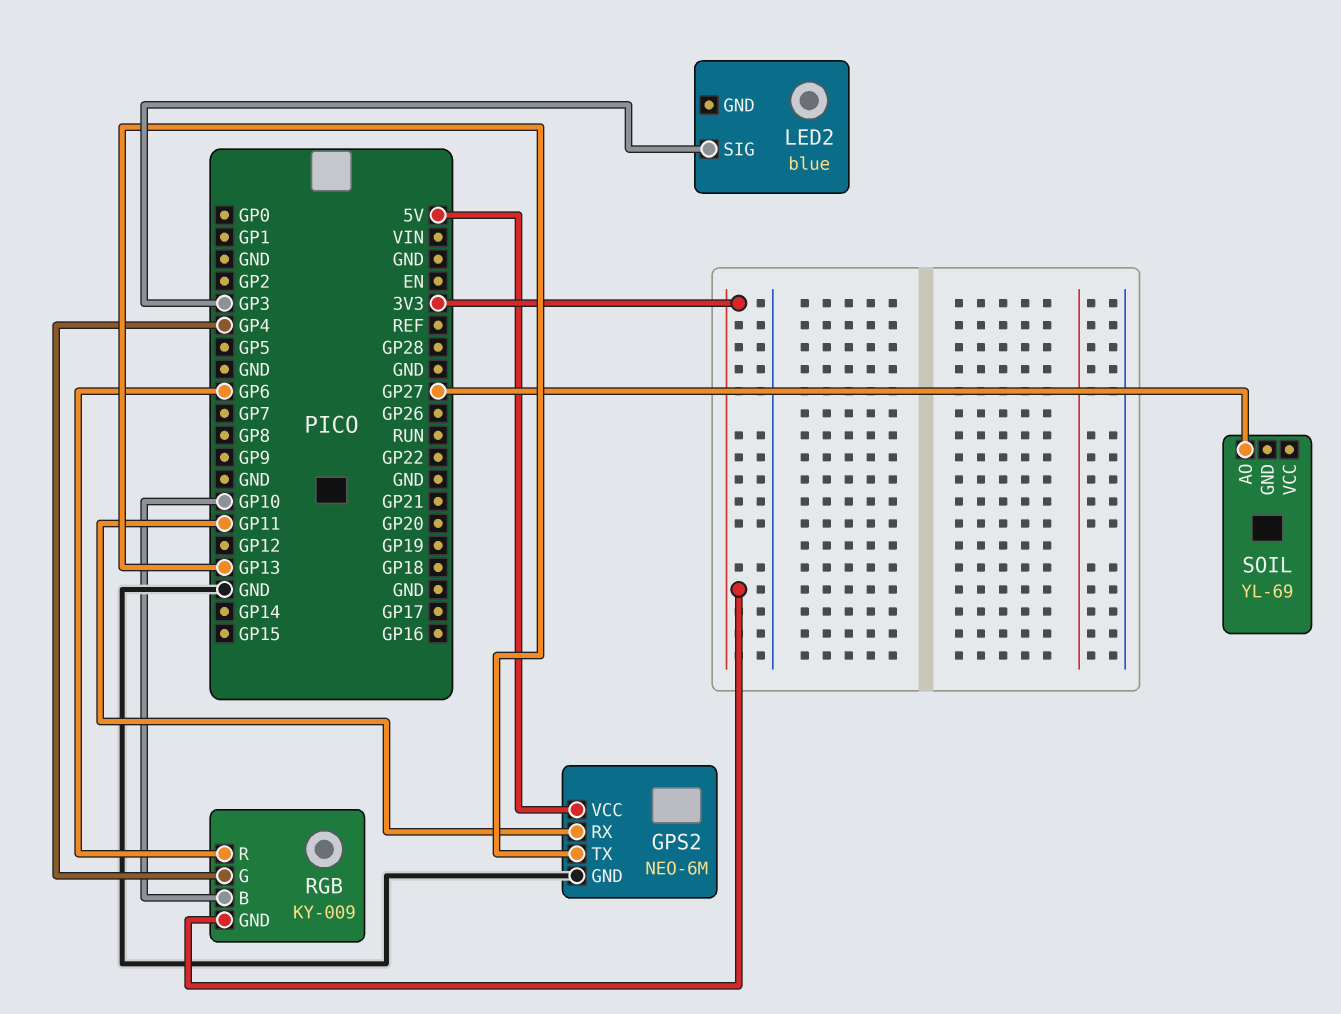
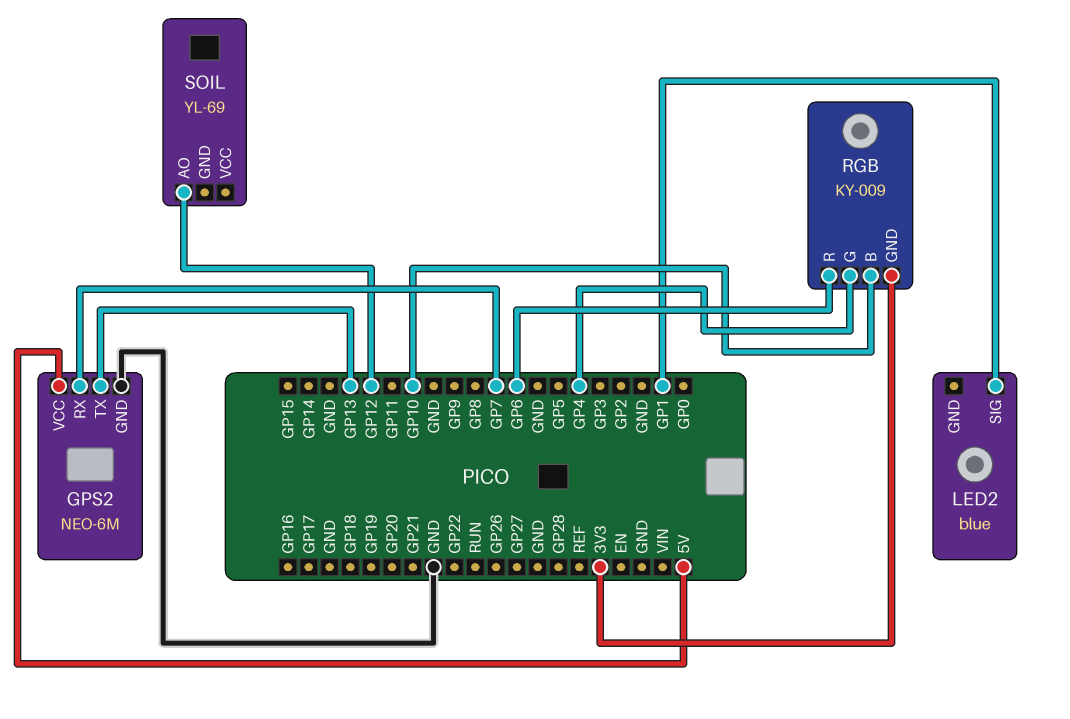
GPS2 pin RX: GP11 -> GP7
LED2 pin SIG: GP3 -> GP1
SOIL pin AO: GP27 -> GP12

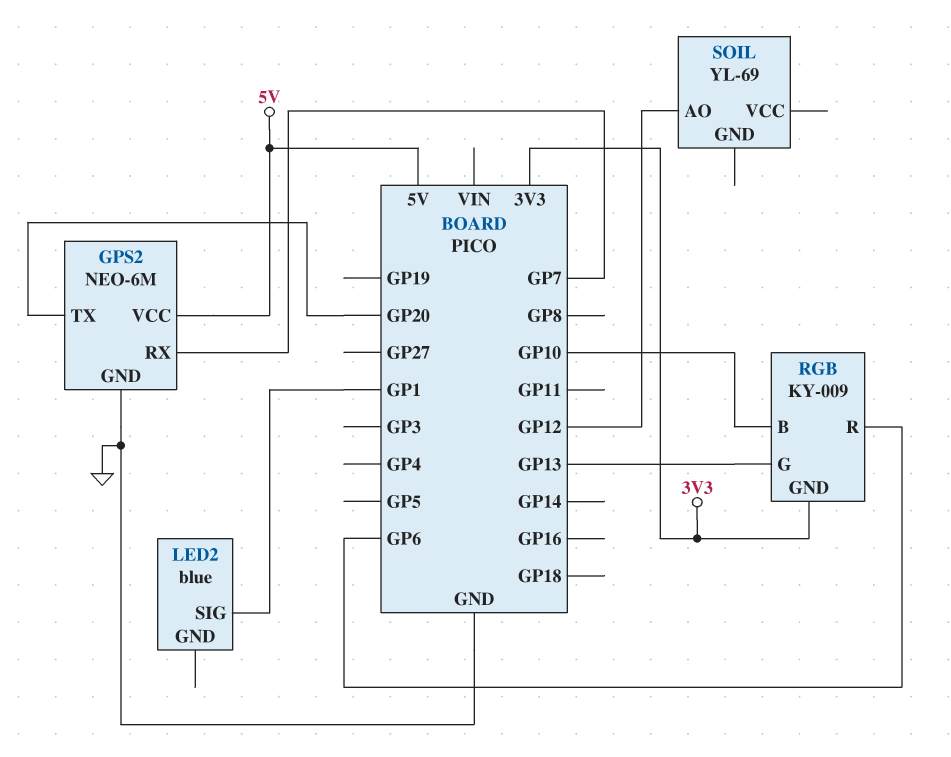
GPS2 pin TX: GP13 -> GP20
RGB pin G: GP4 -> GP13

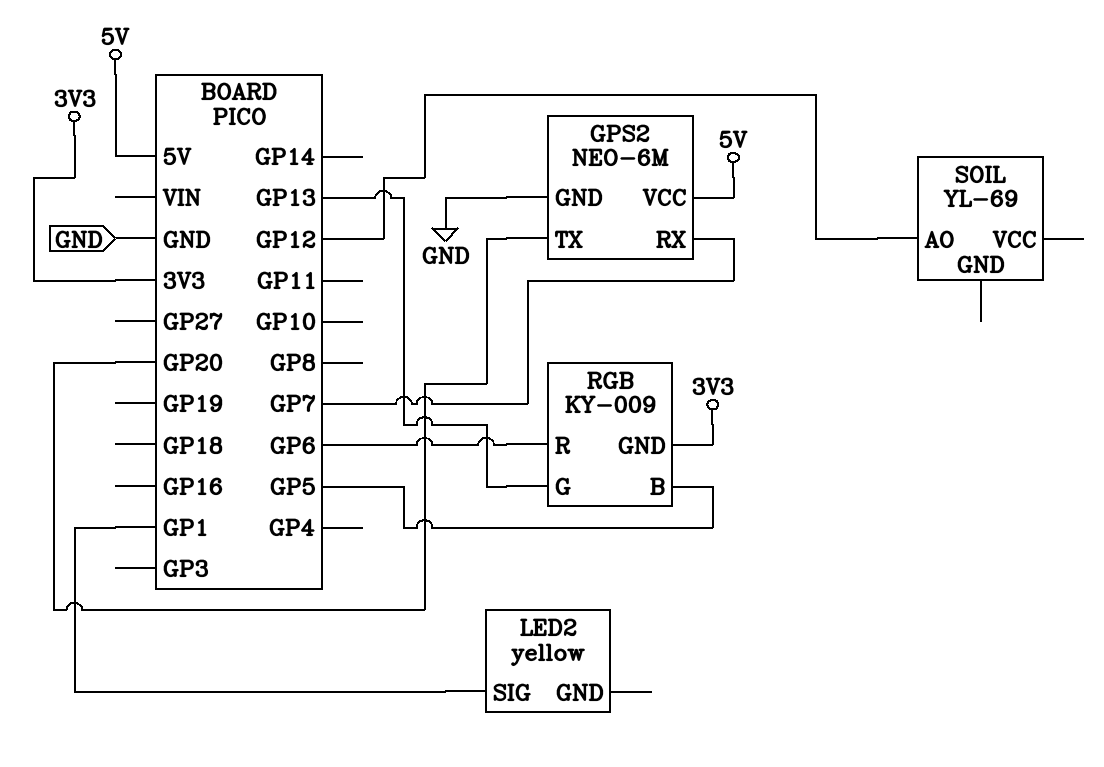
LED2: blue -> yellow
RGB pin B: GP10 -> GP5

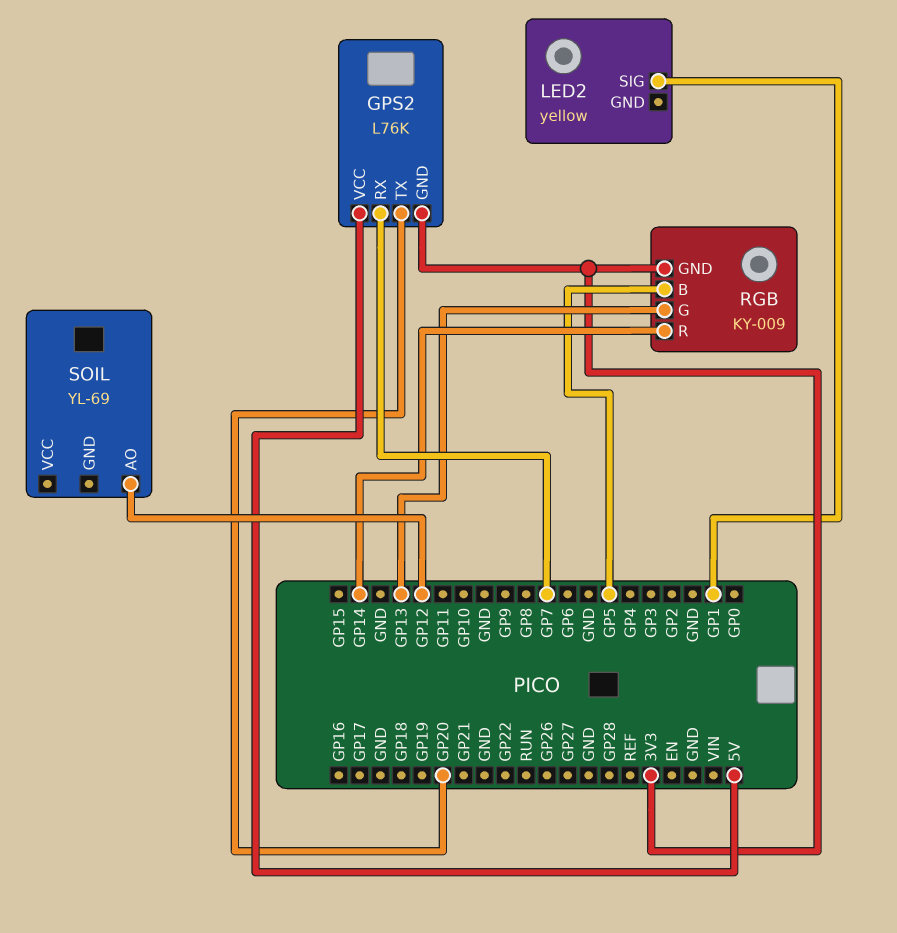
GPS2: NEO-6M -> L76K
GPS2 pin GND: GND -> 3V3
RGB pin R: GP6 -> GP14

